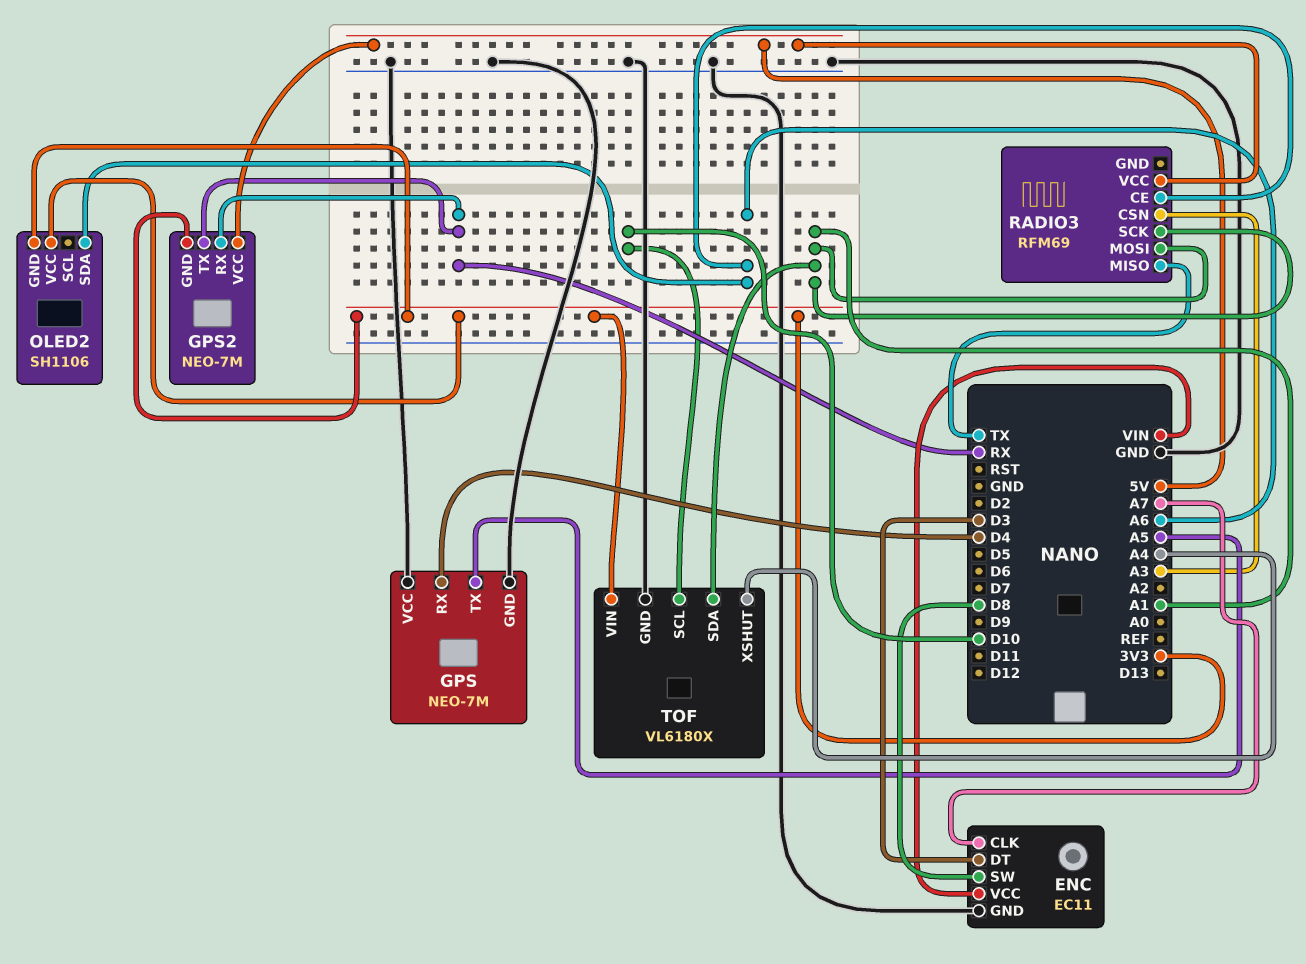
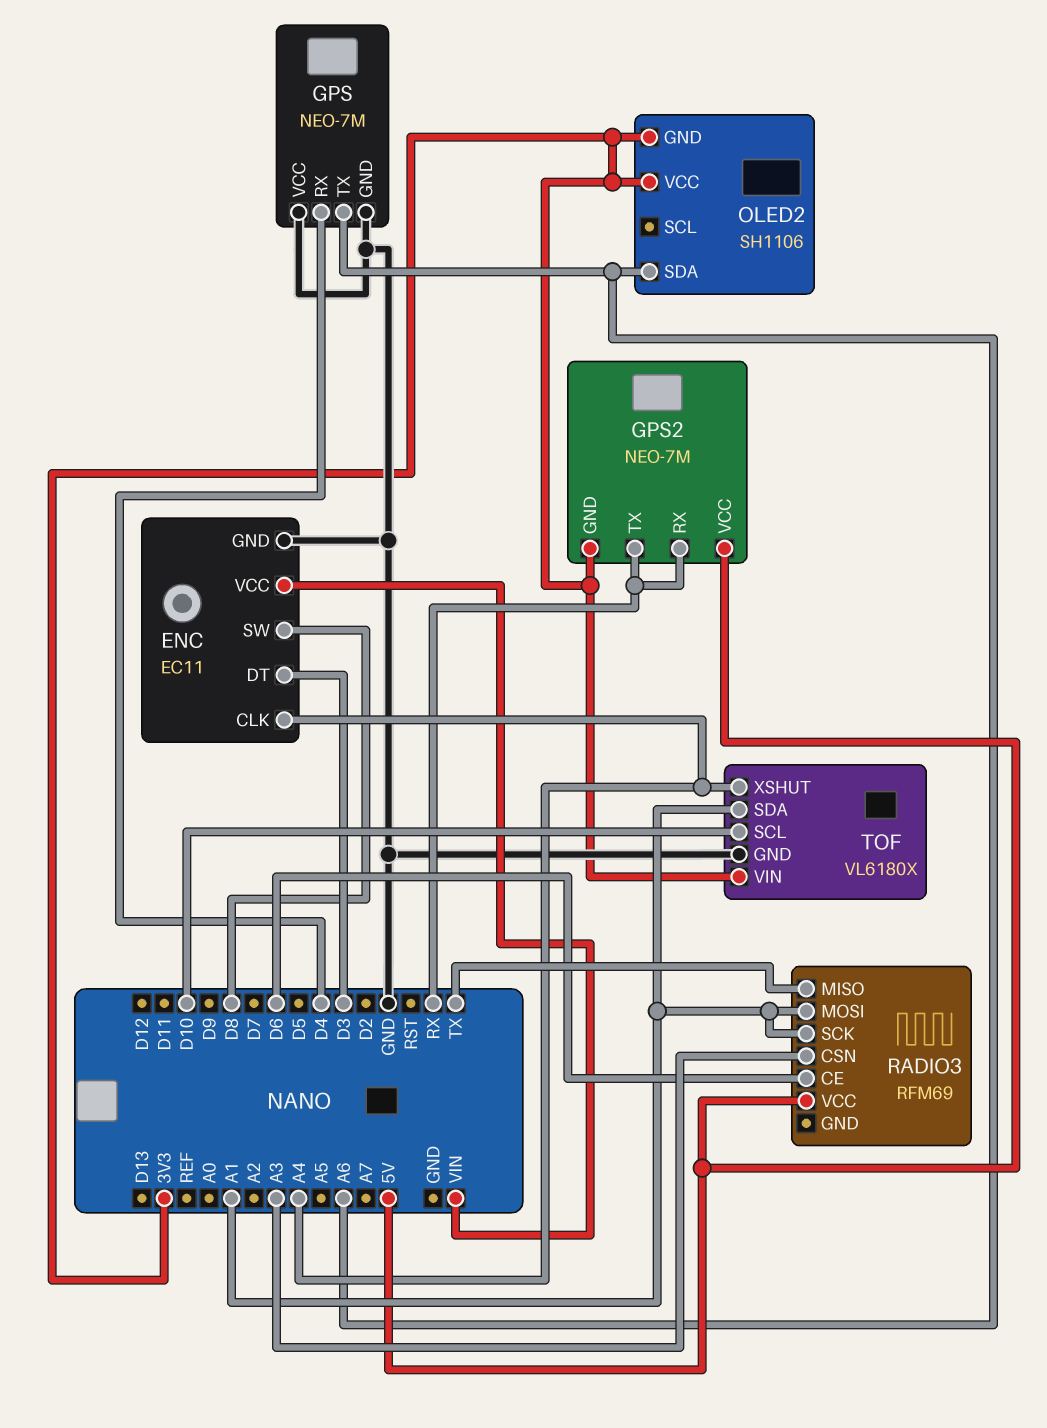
ENC pin CLK: A7 -> A4
GPS pin TX: A5 -> A6
RADIO3 pin CE: A6 -> D6

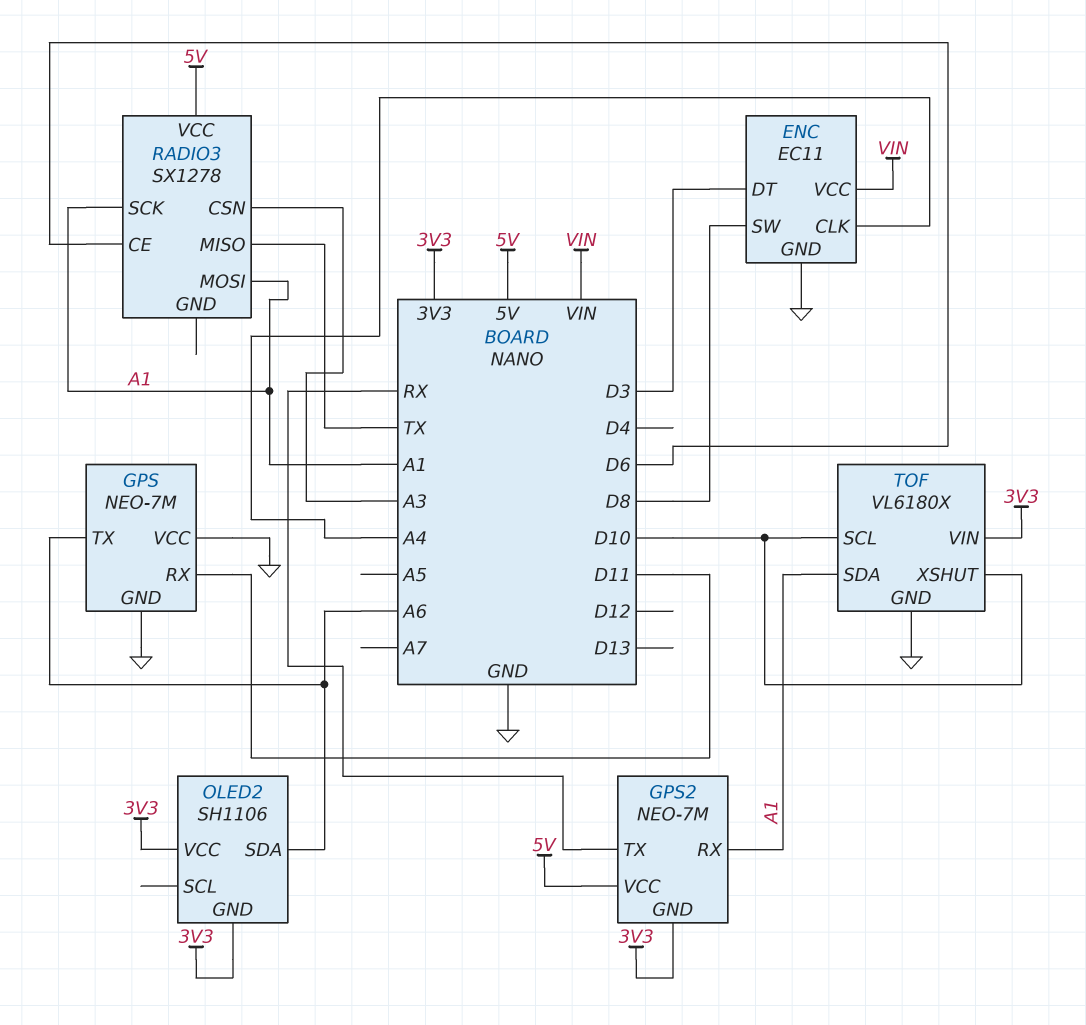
GPS pin RX: D4 -> D11
GPS2 pin RX: RX -> A1
RADIO3: RFM69 -> SX1278
TOF pin XSHUT: A4 -> D10

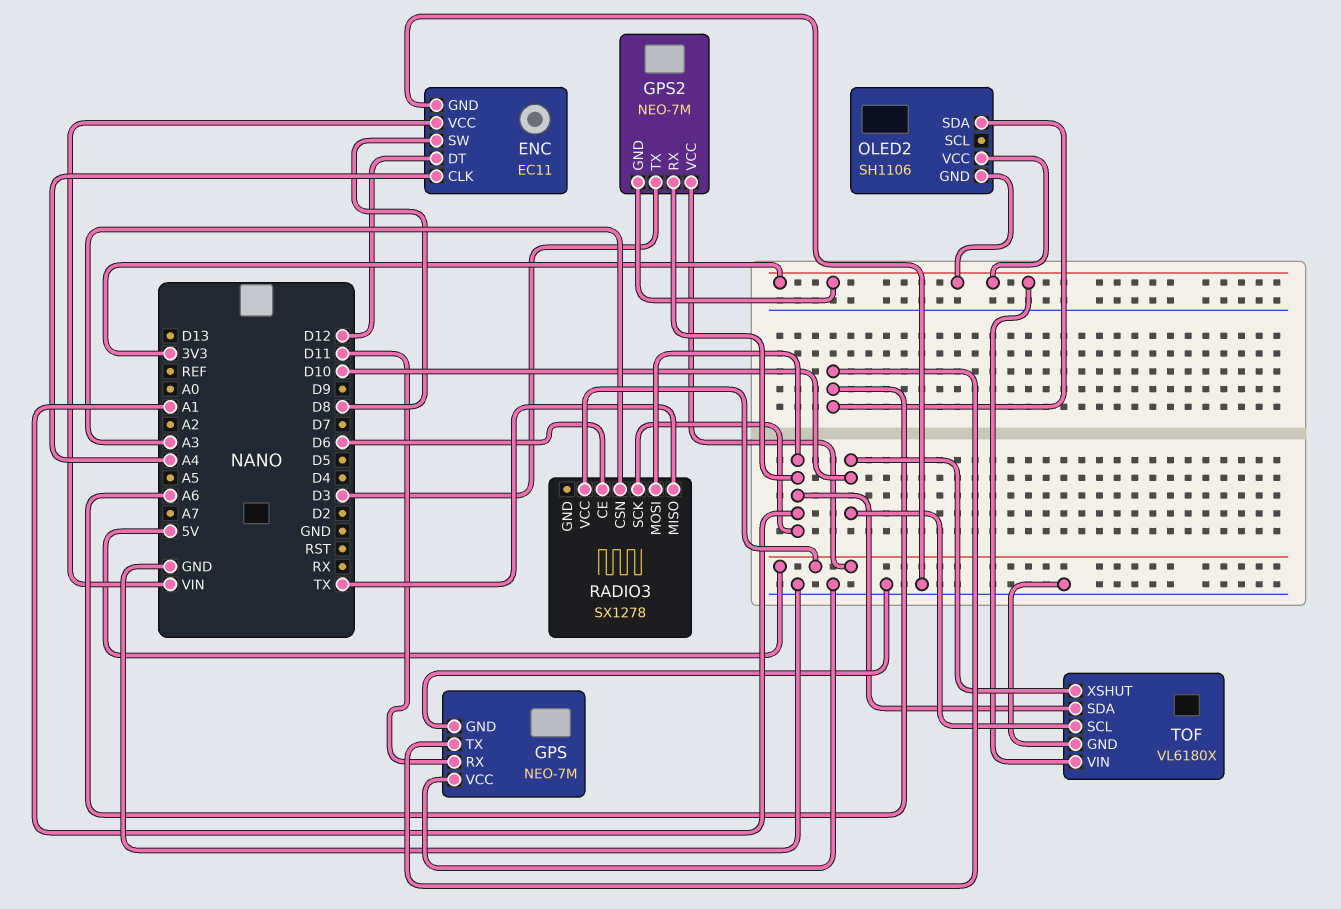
ENC pin DT: D3 -> D12
GPS2 pin TX: RX -> D3

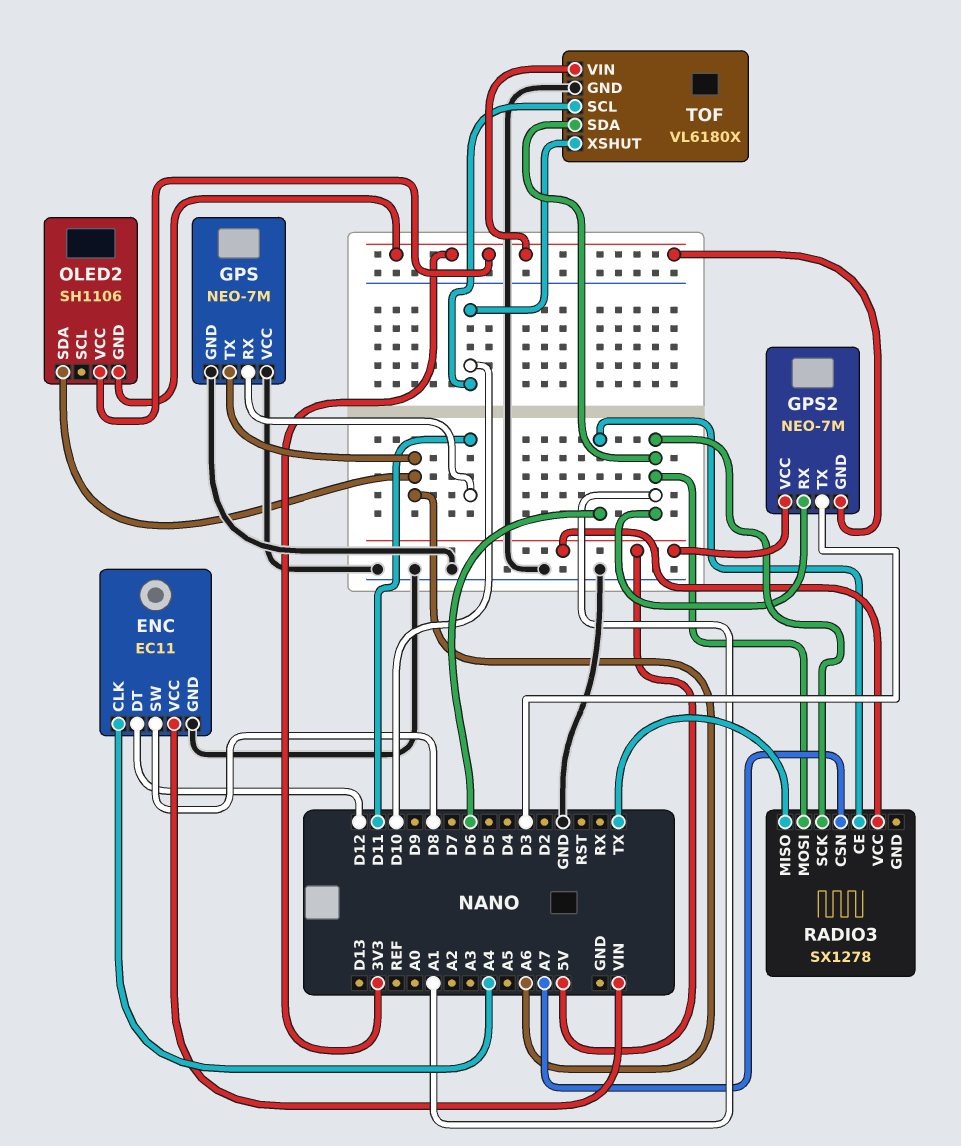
RADIO3 pin CSN: A3 -> A7

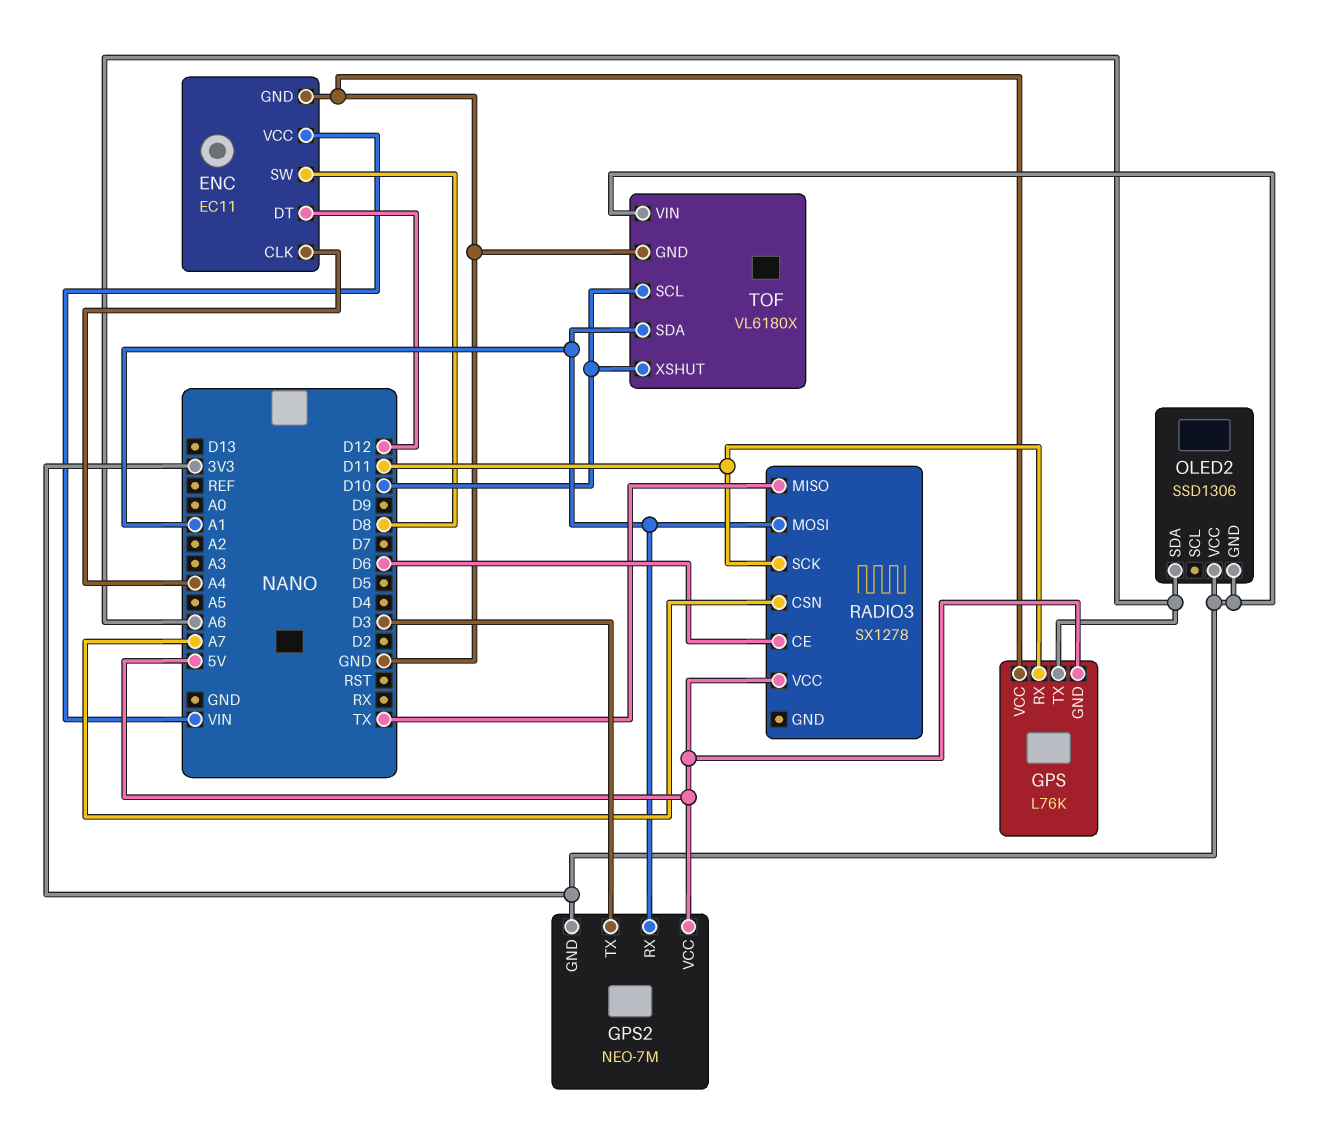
GPS: NEO-7M -> L76K
GPS pin GND: GND -> 5V
OLED2: SH1106 -> SSD1306
RADIO3 pin SCK: A1 -> D11

